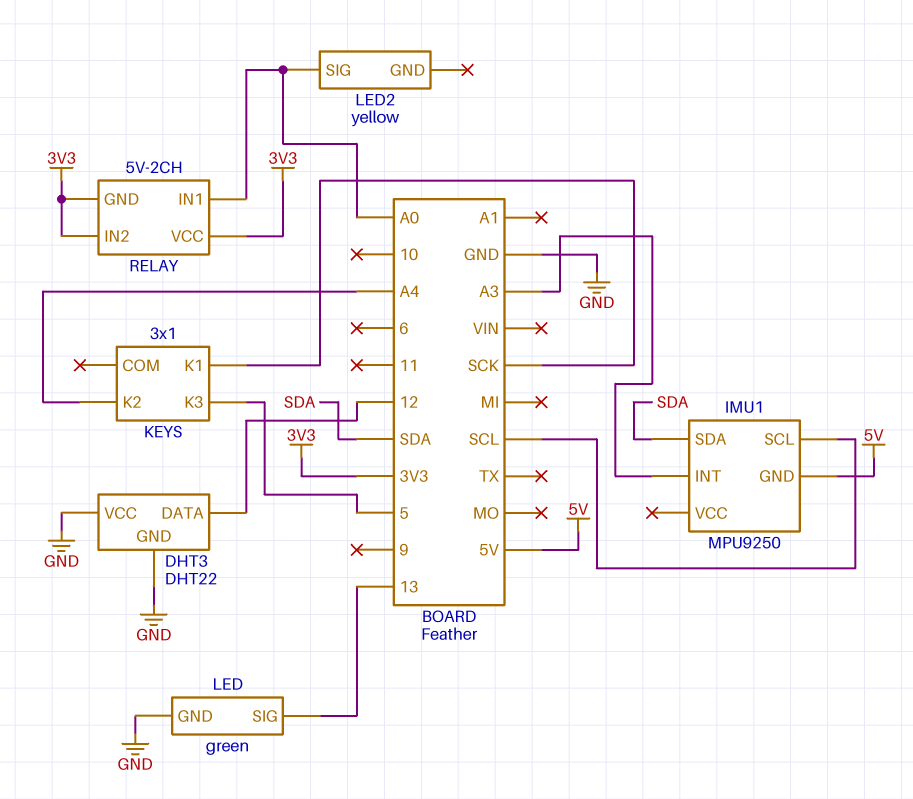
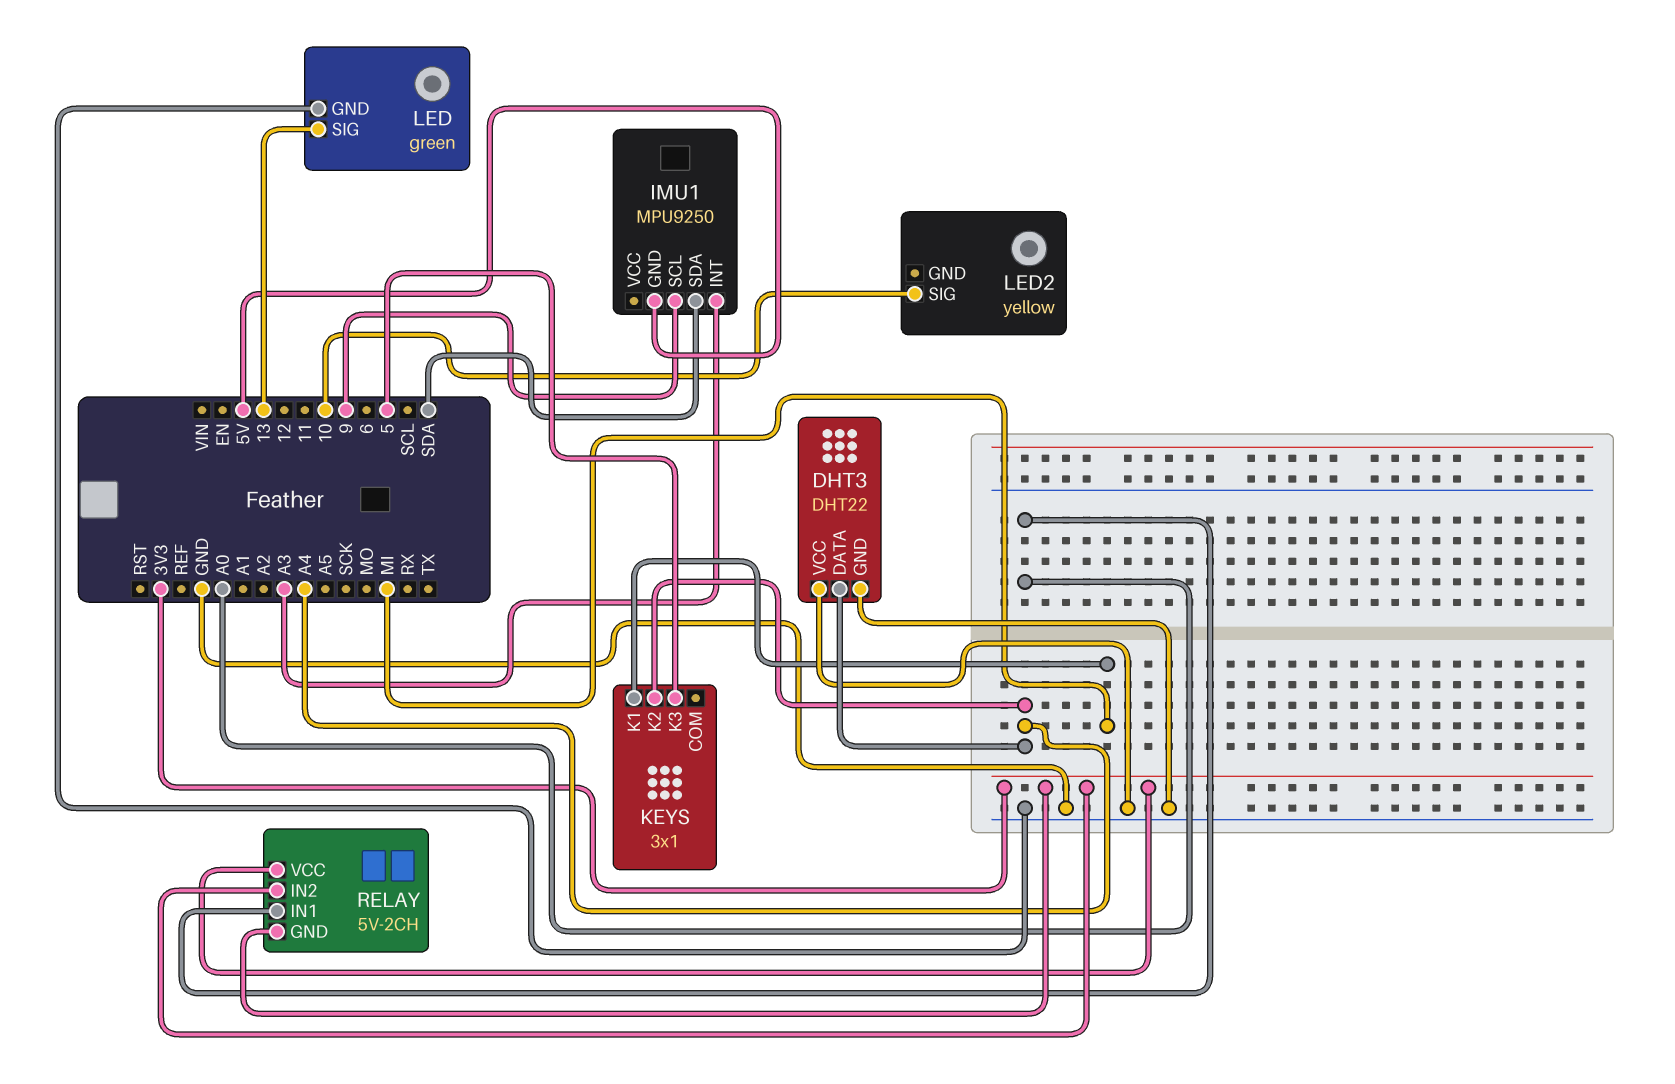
DHT3 pin DATA: 12 -> A4
IMU1 pin SCL: SCL -> 9
KEYS pin K1: SCK -> MI
LED2 pin SIG: A0 -> 10

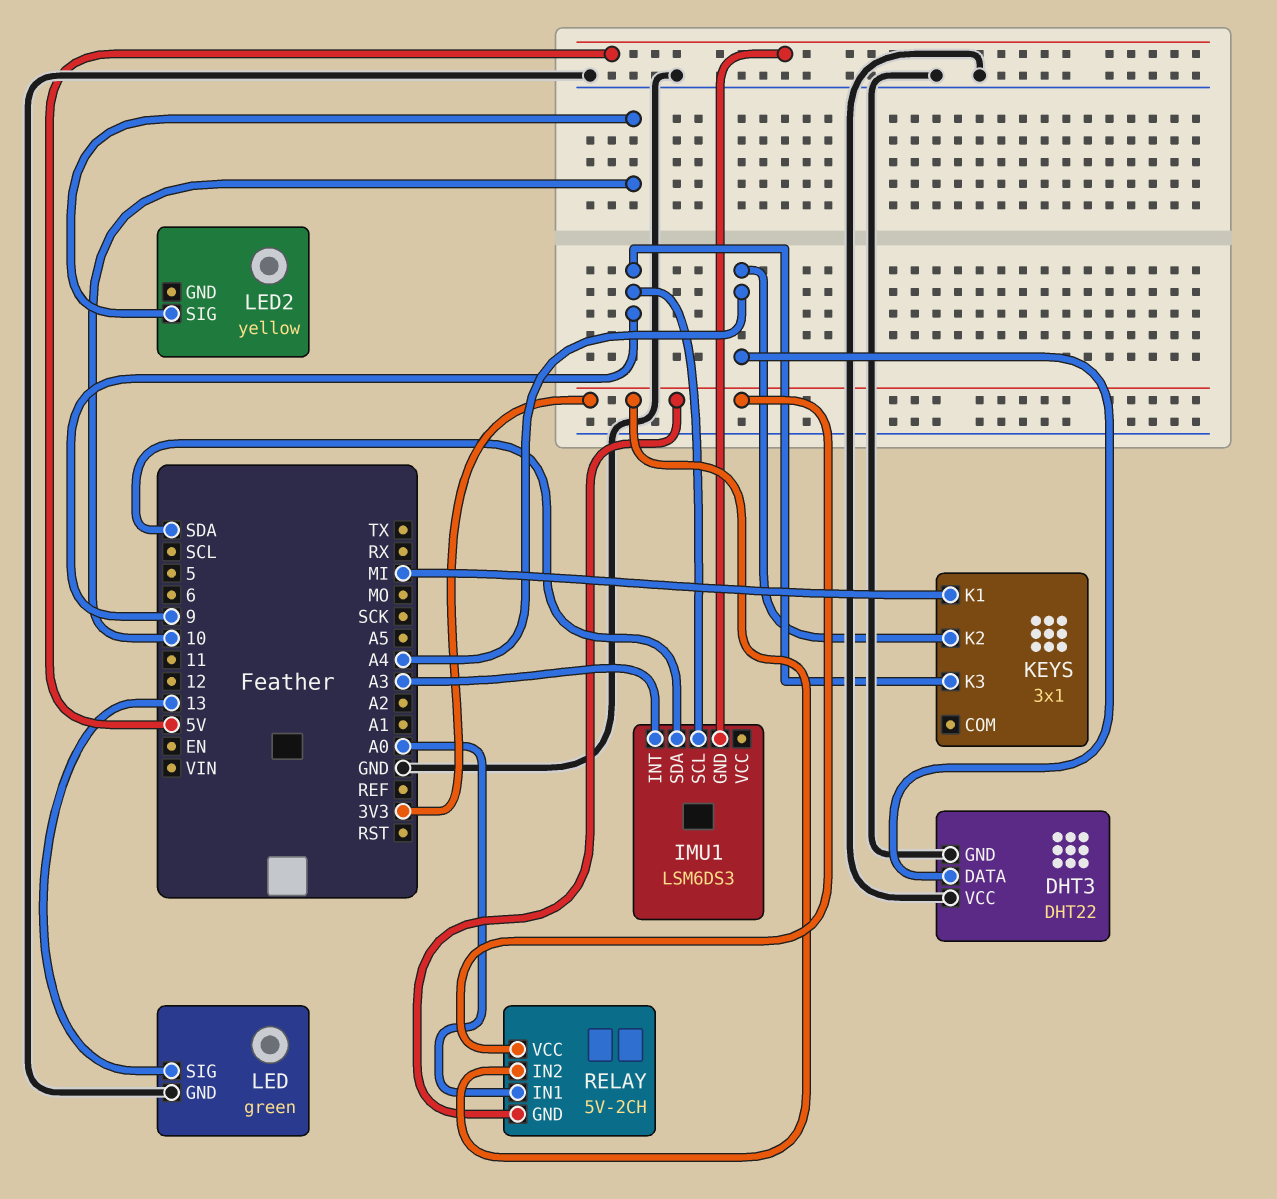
IMU1: MPU9250 -> LSM6DS3
KEYS pin K3: 5 -> 9

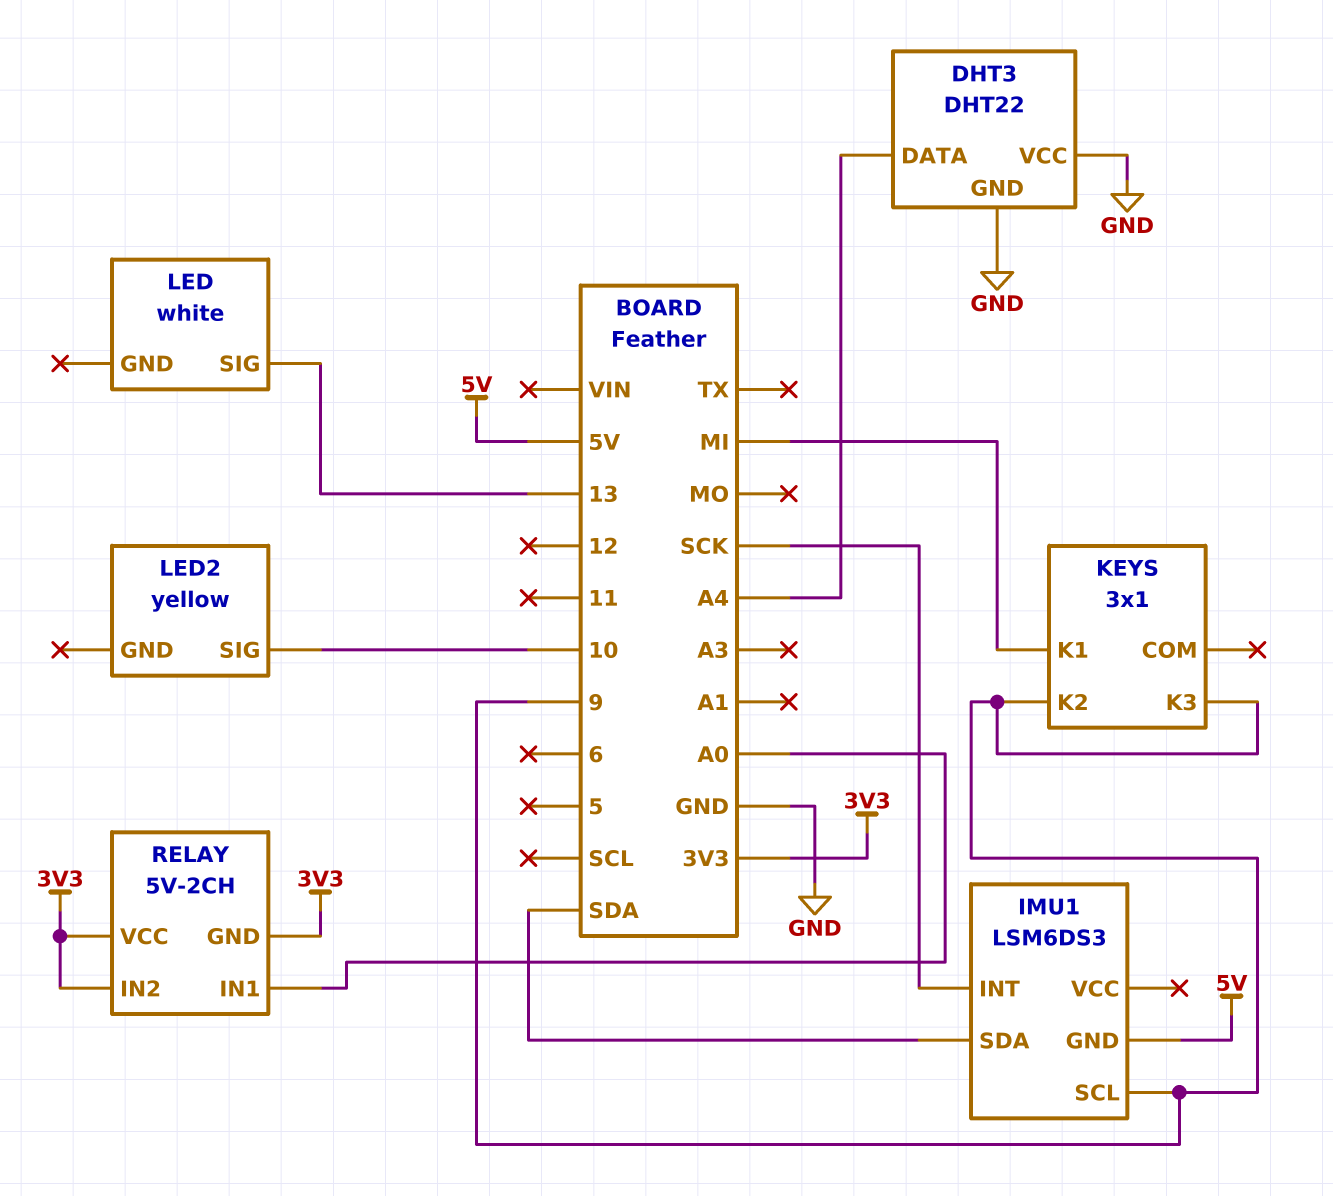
IMU1 pin INT: A3 -> SCK
KEYS pin K2: A4 -> 9
LED: green -> white
LED pin GND: GND -> none

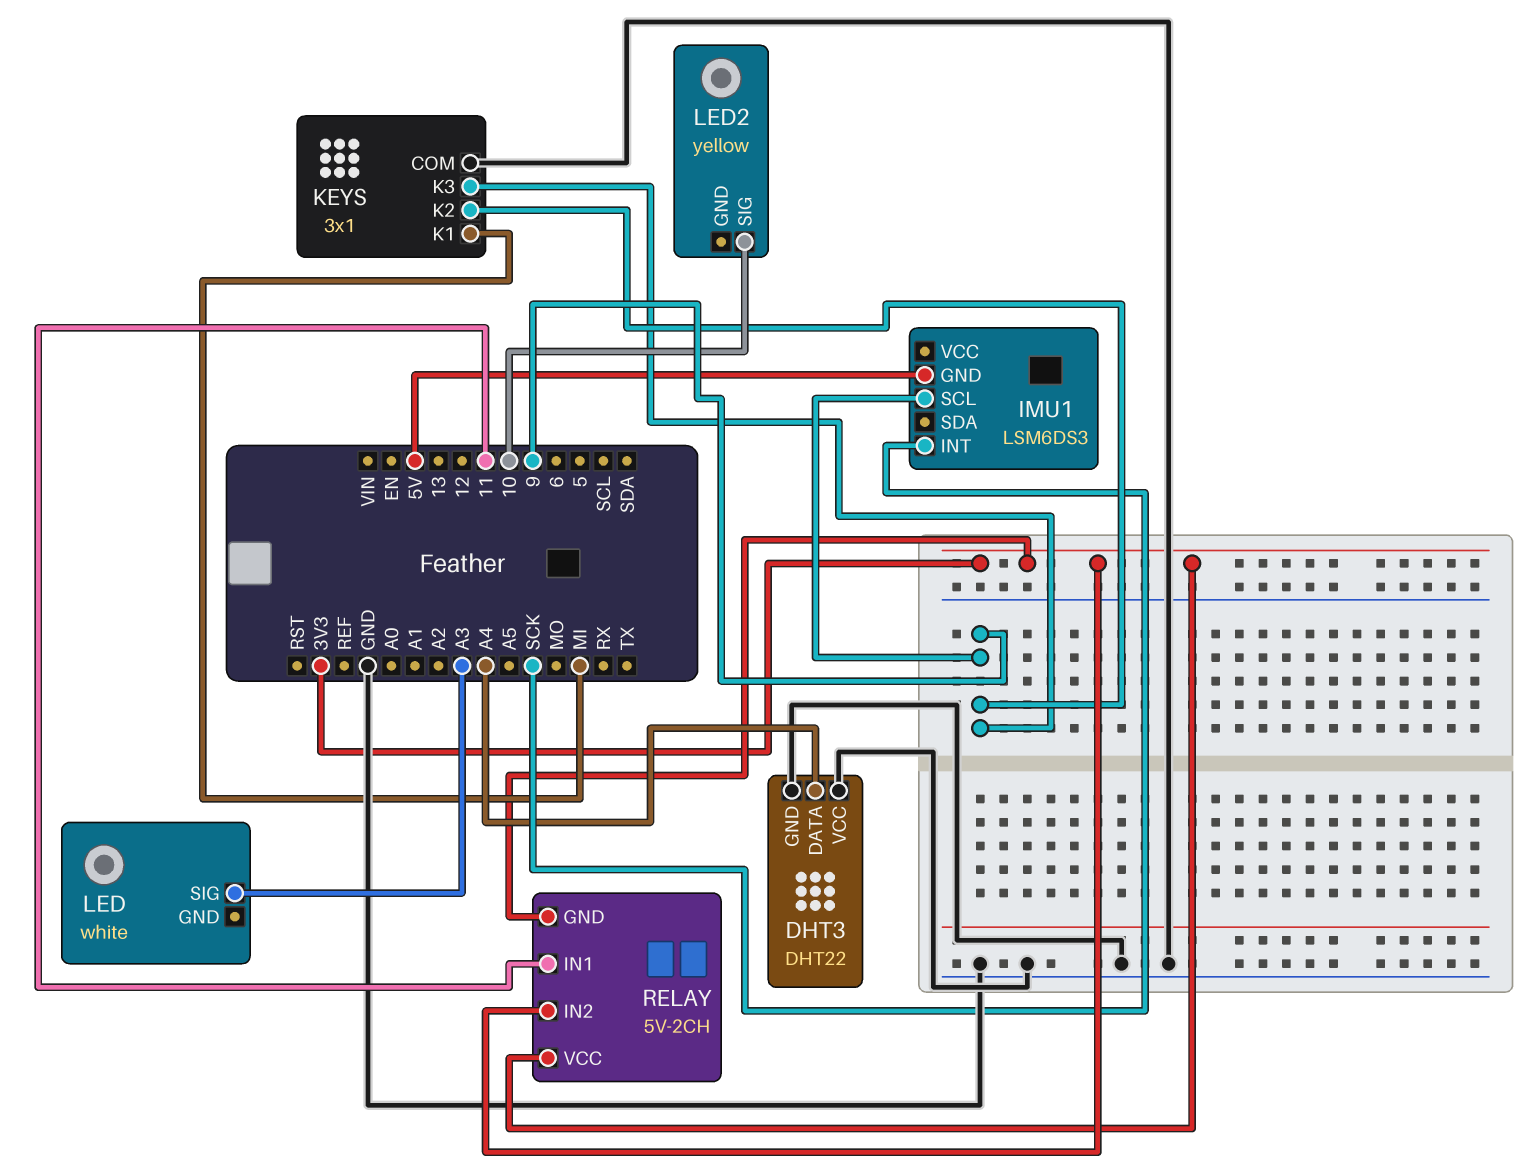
IMU1 pin SDA: SDA -> none
KEYS pin COM: none -> GND
LED pin SIG: 13 -> A3
RELAY pin IN1: A0 -> 11

